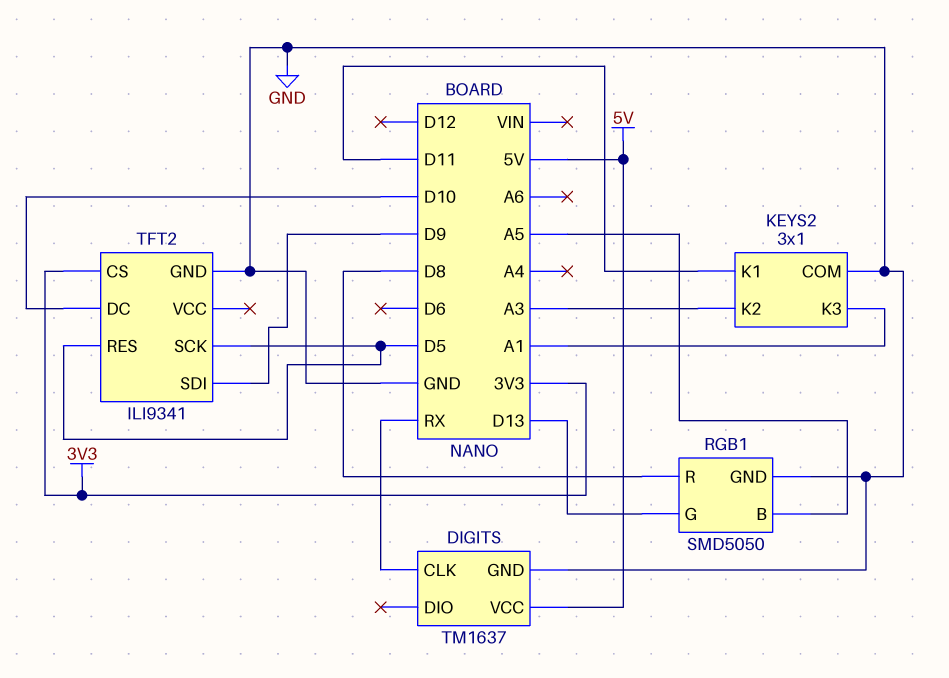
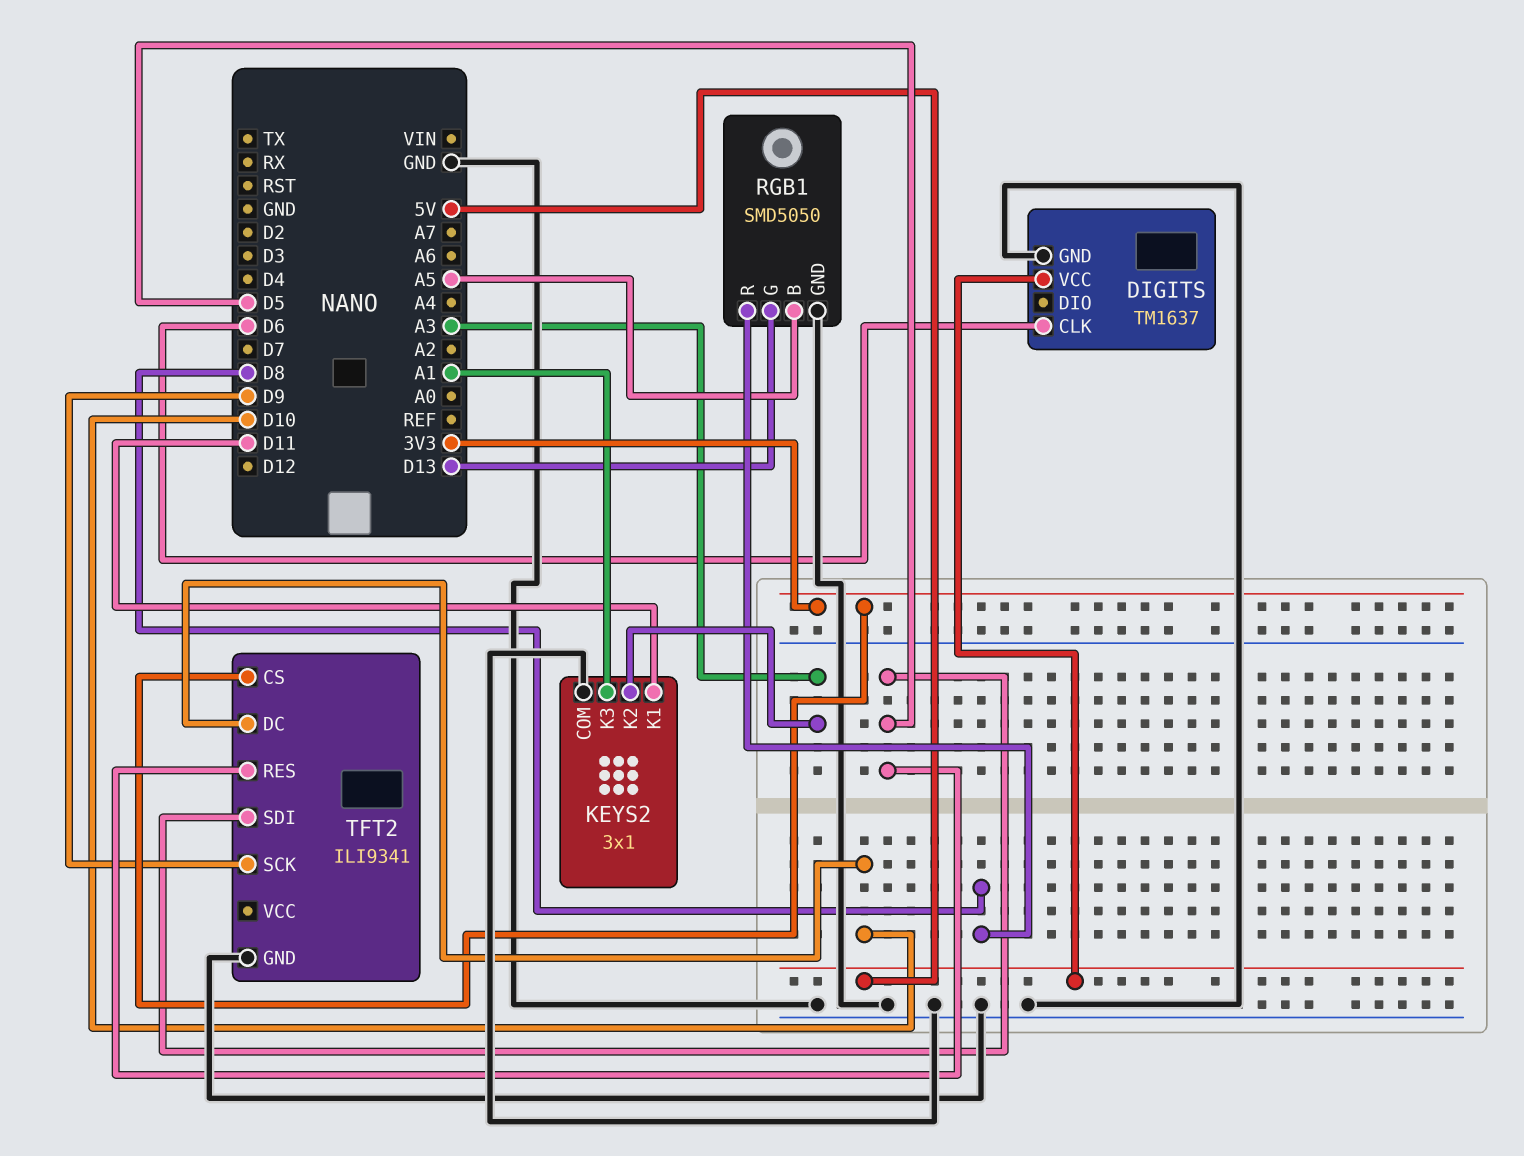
DIGITS pin CLK: RX -> D6
TFT2 pin SCK: D5 -> D9
TFT2 pin SDI: D9 -> D5

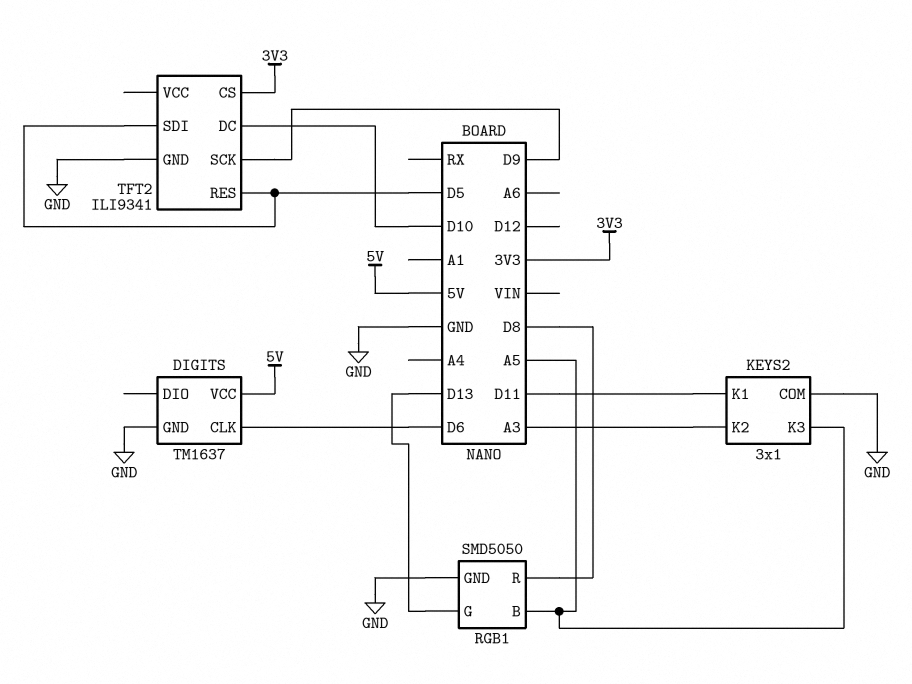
KEYS2 pin K3: A1 -> A5

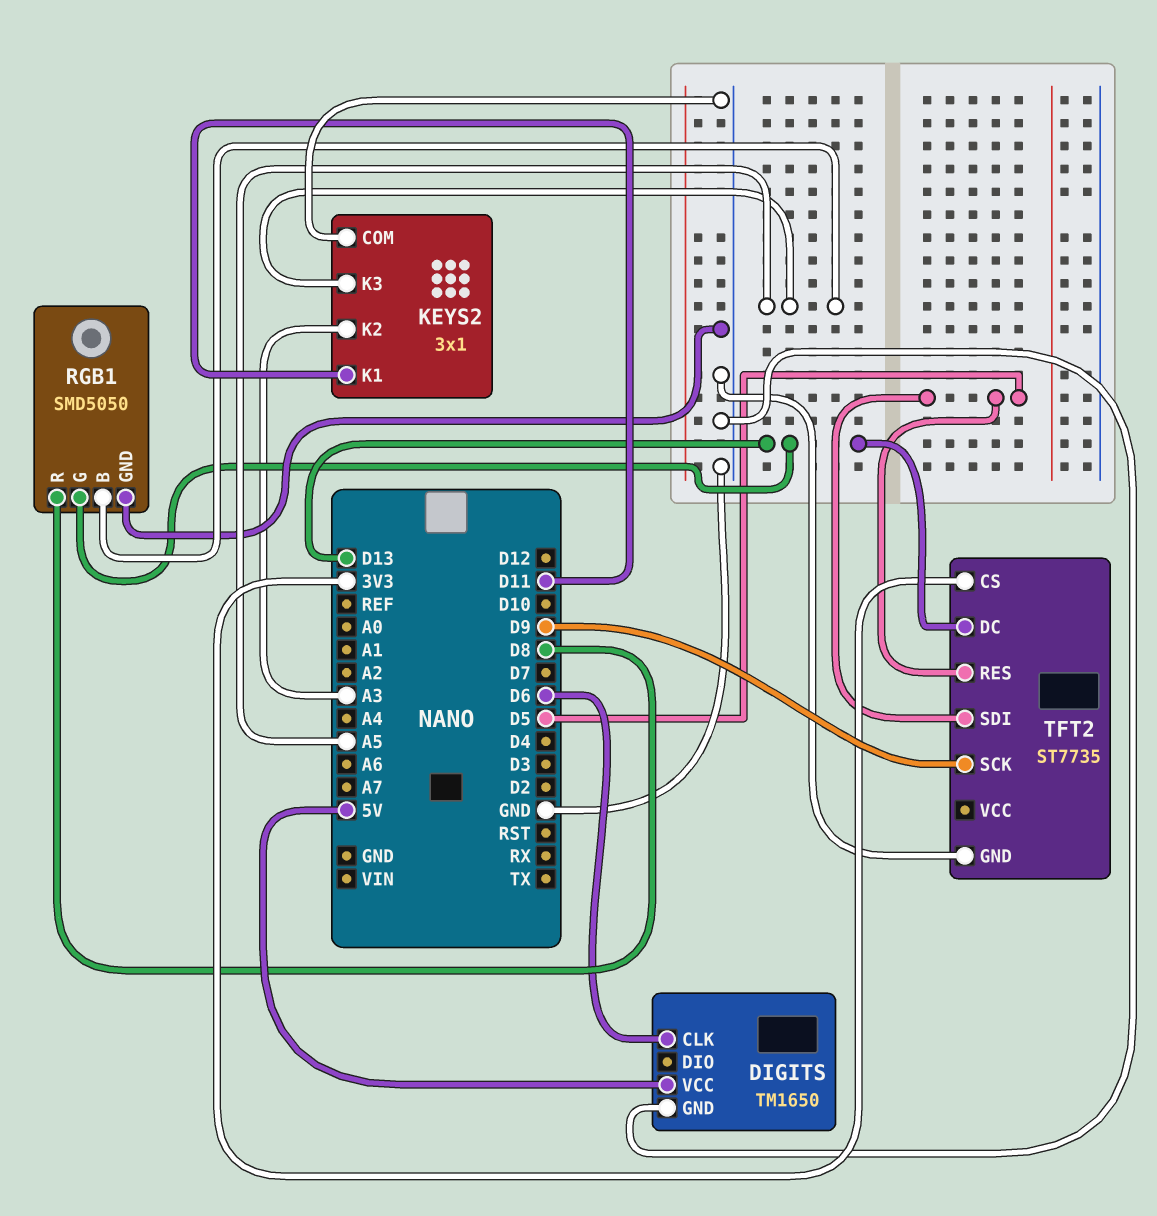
DIGITS: TM1637 -> TM1650
TFT2: ILI9341 -> ST7735
TFT2 pin DC: D10 -> D13

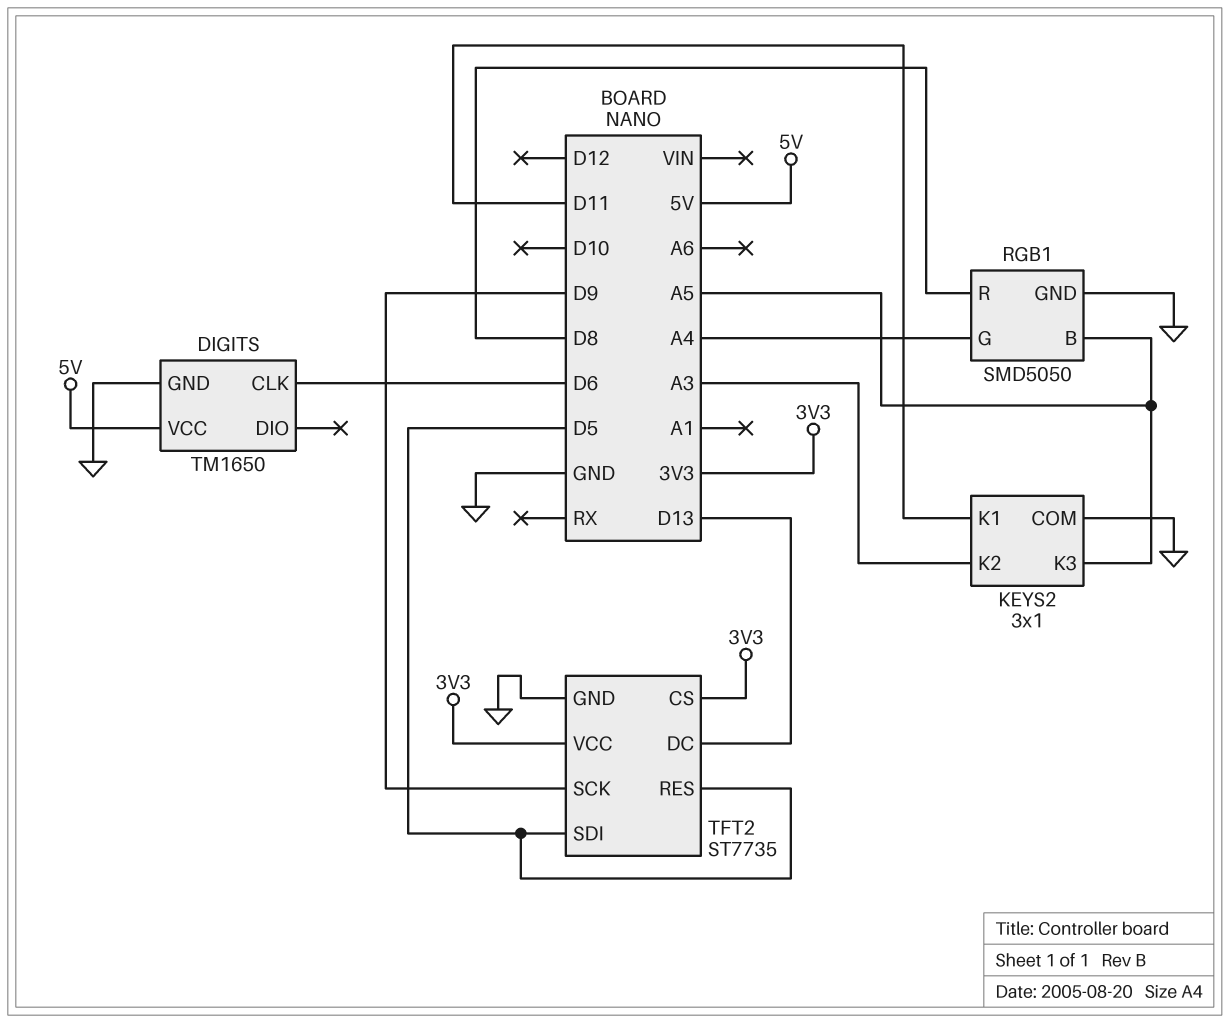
RGB1 pin G: D13 -> A4
TFT2 pin VCC: none -> 3V3

